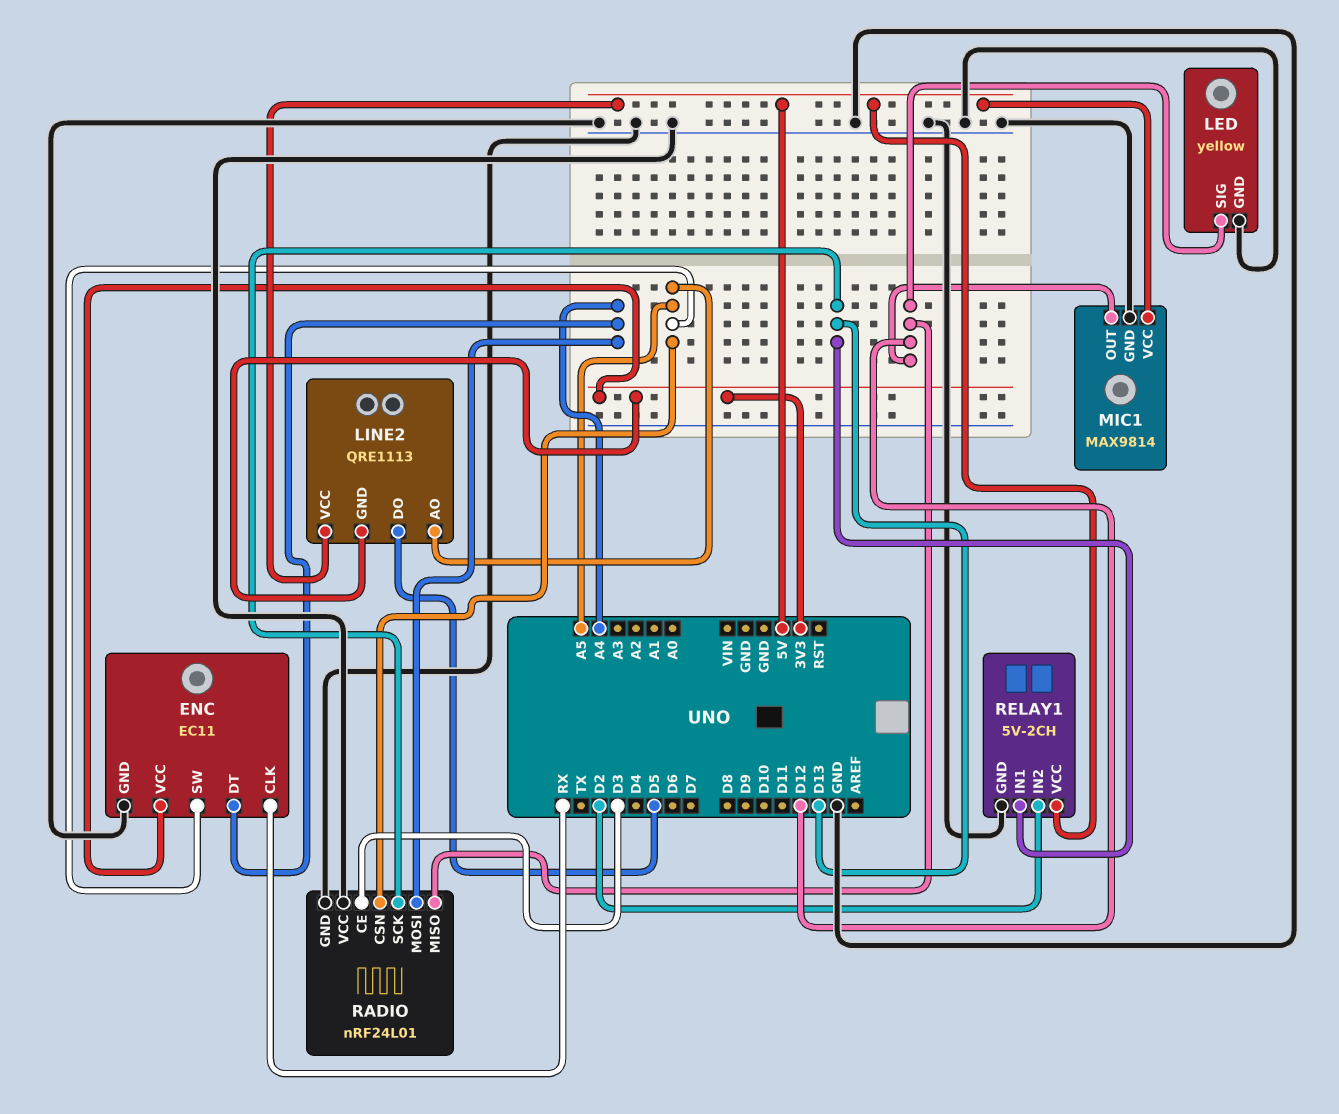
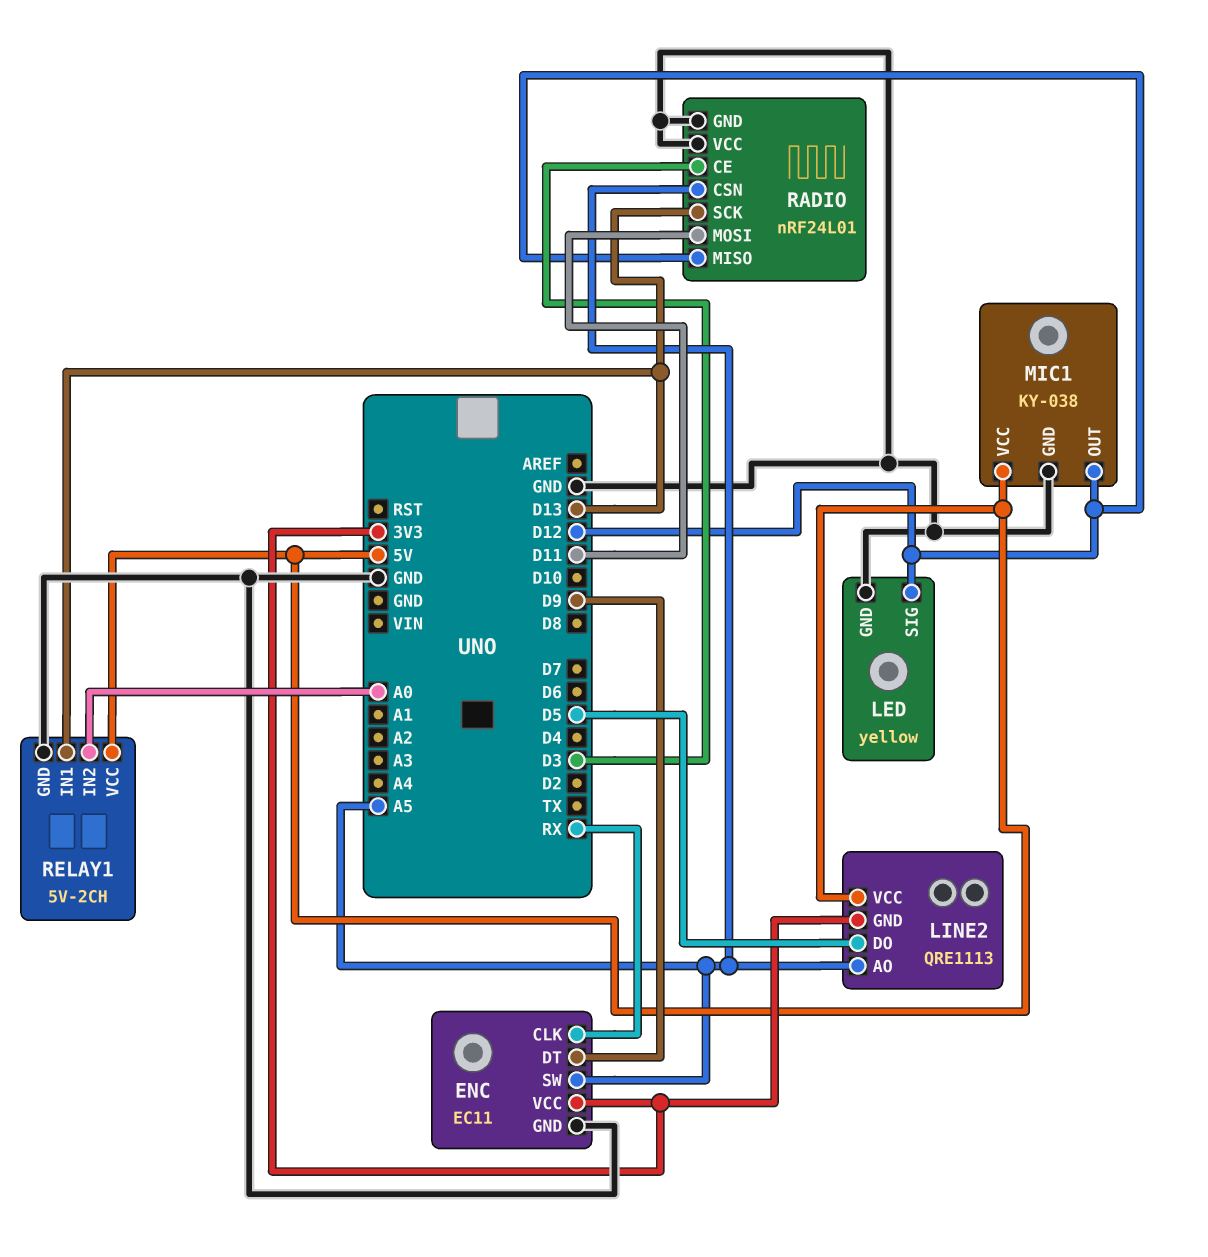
ENC pin DT: A4 -> D9
MIC1: MAX9814 -> KY-038
RADIO pin MOSI: A4 -> D11
RELAY1 pin IN2: D2 -> A0

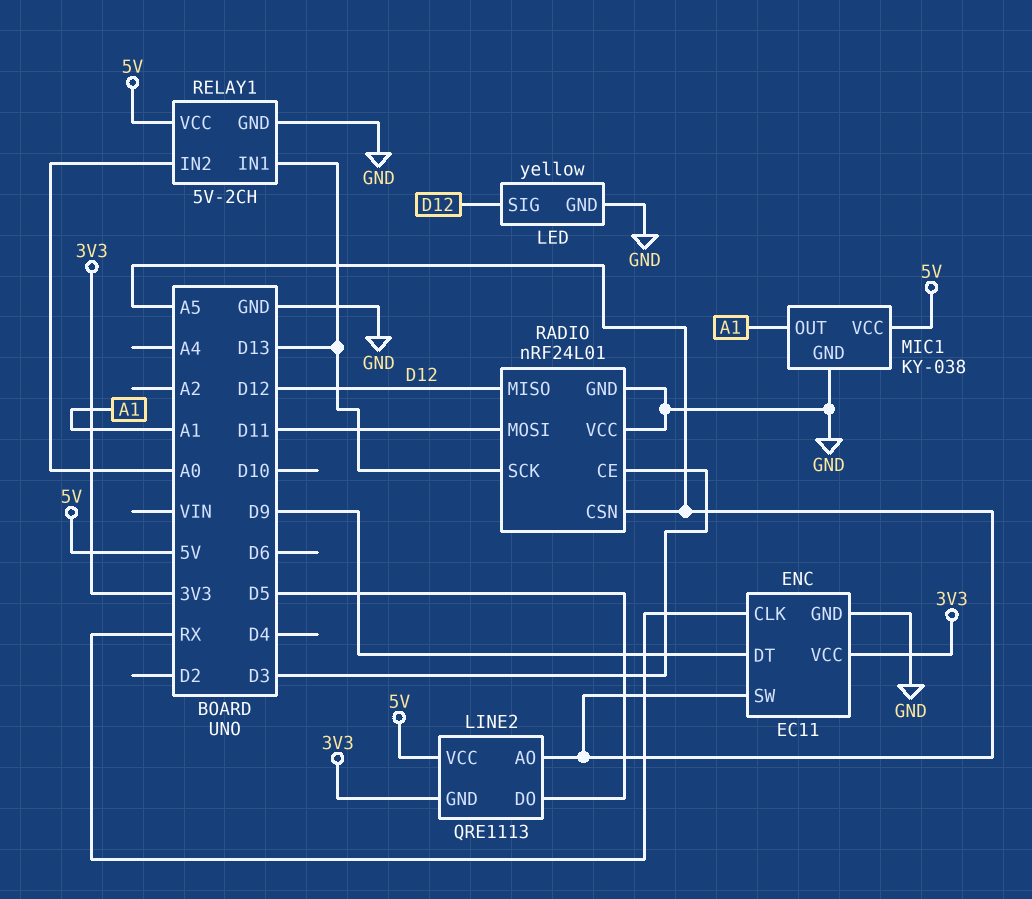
MIC1 pin OUT: D12 -> A1

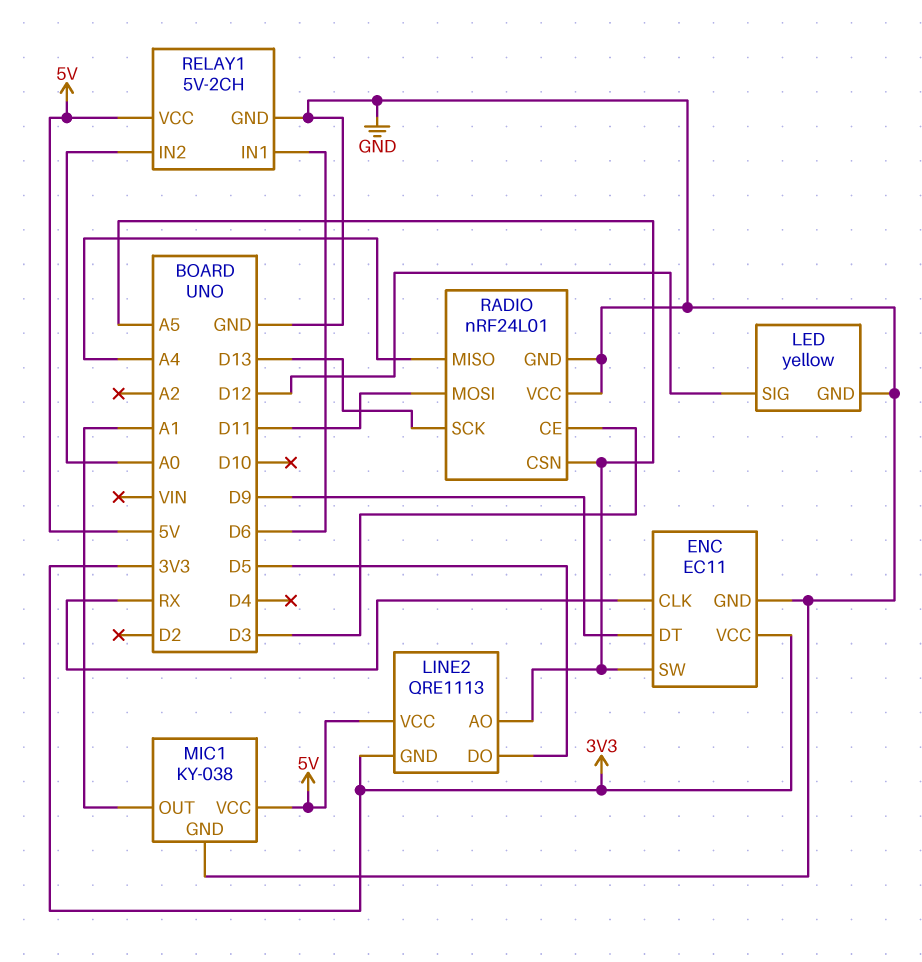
RADIO pin MISO: D12 -> A4
RELAY1 pin IN1: D13 -> D6

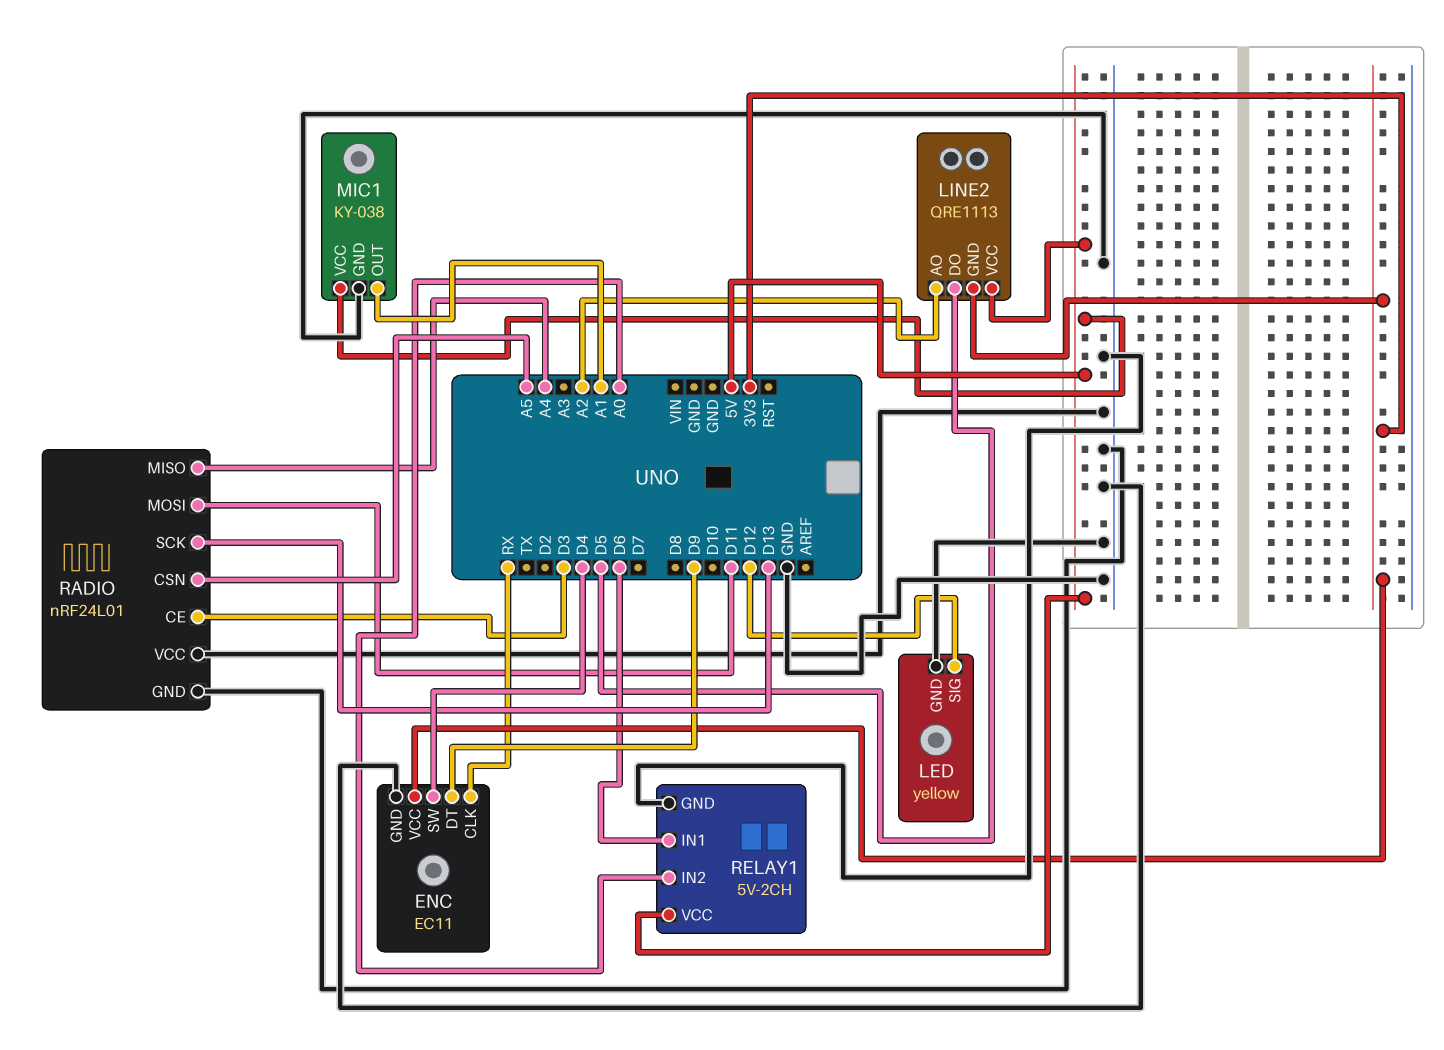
ENC pin SW: A5 -> D4
LINE2 pin AO: A5 -> A2

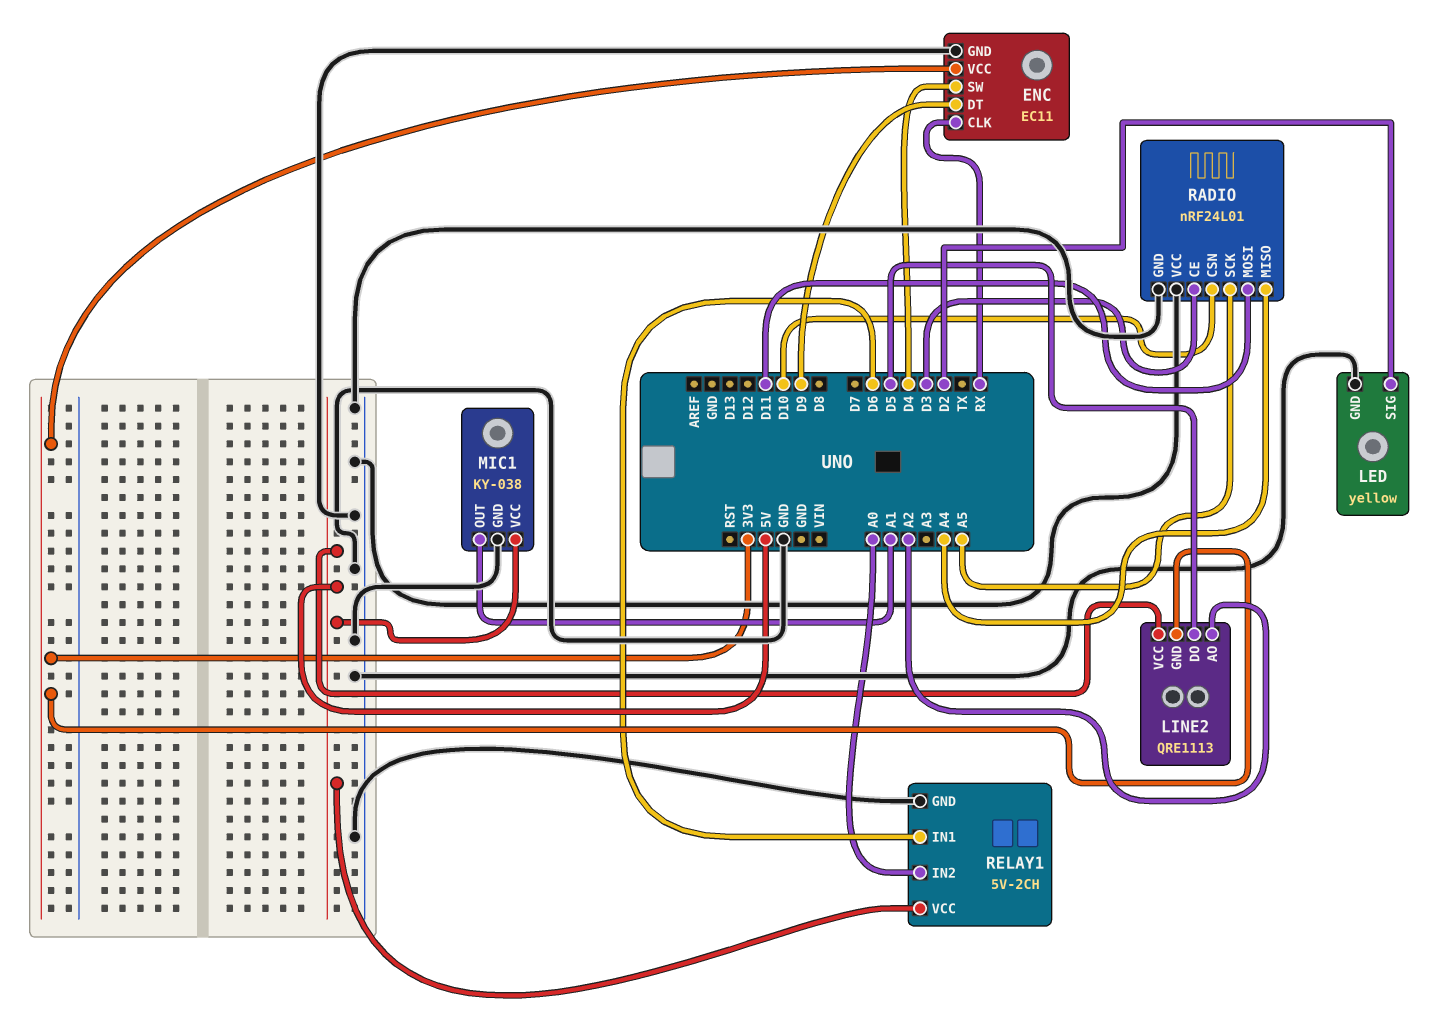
LED pin SIG: D12 -> D2
RADIO pin CSN: A5 -> D10
RADIO pin SCK: D13 -> A5

